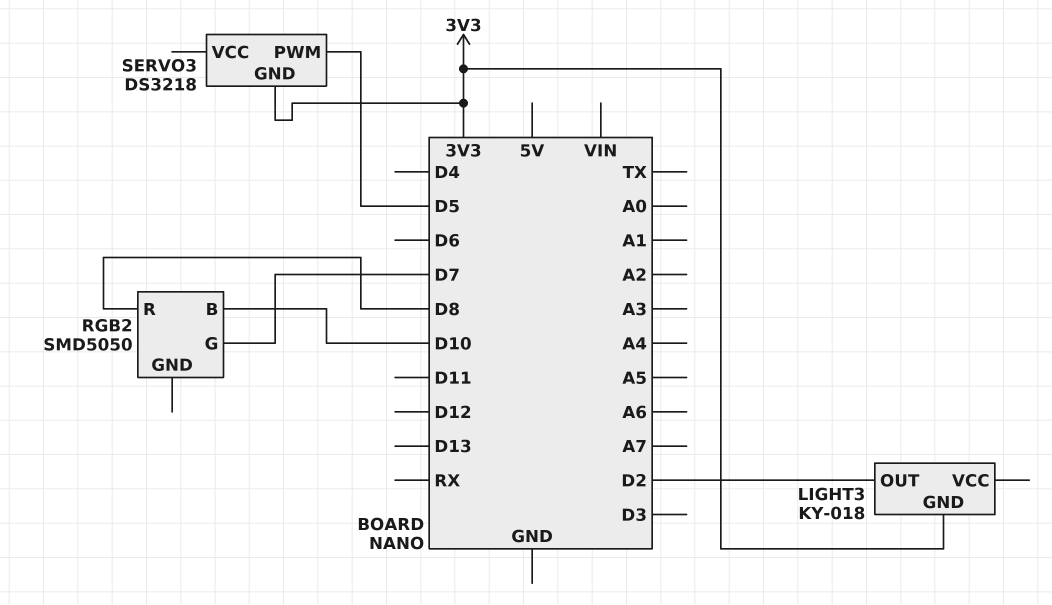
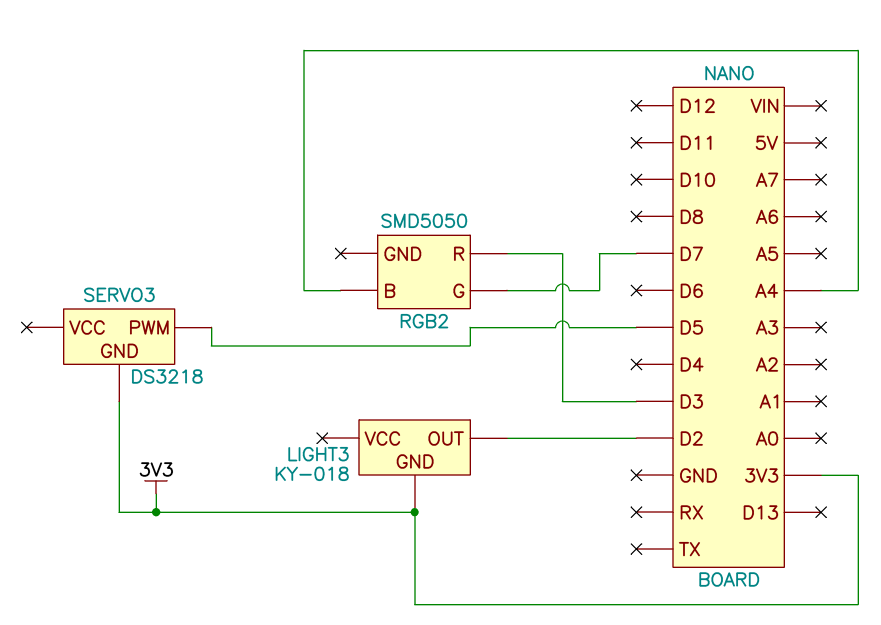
RGB2 pin B: D10 -> A4
RGB2 pin R: D8 -> D3

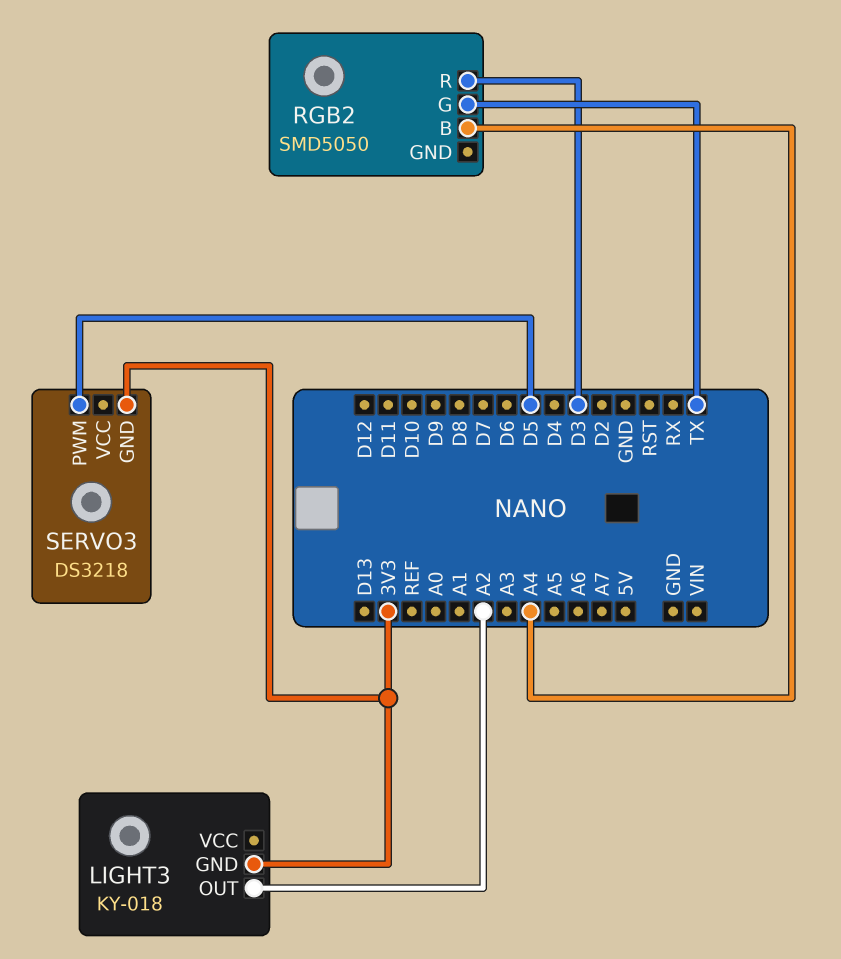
LIGHT3 pin OUT: D2 -> A2
RGB2 pin G: D7 -> TX

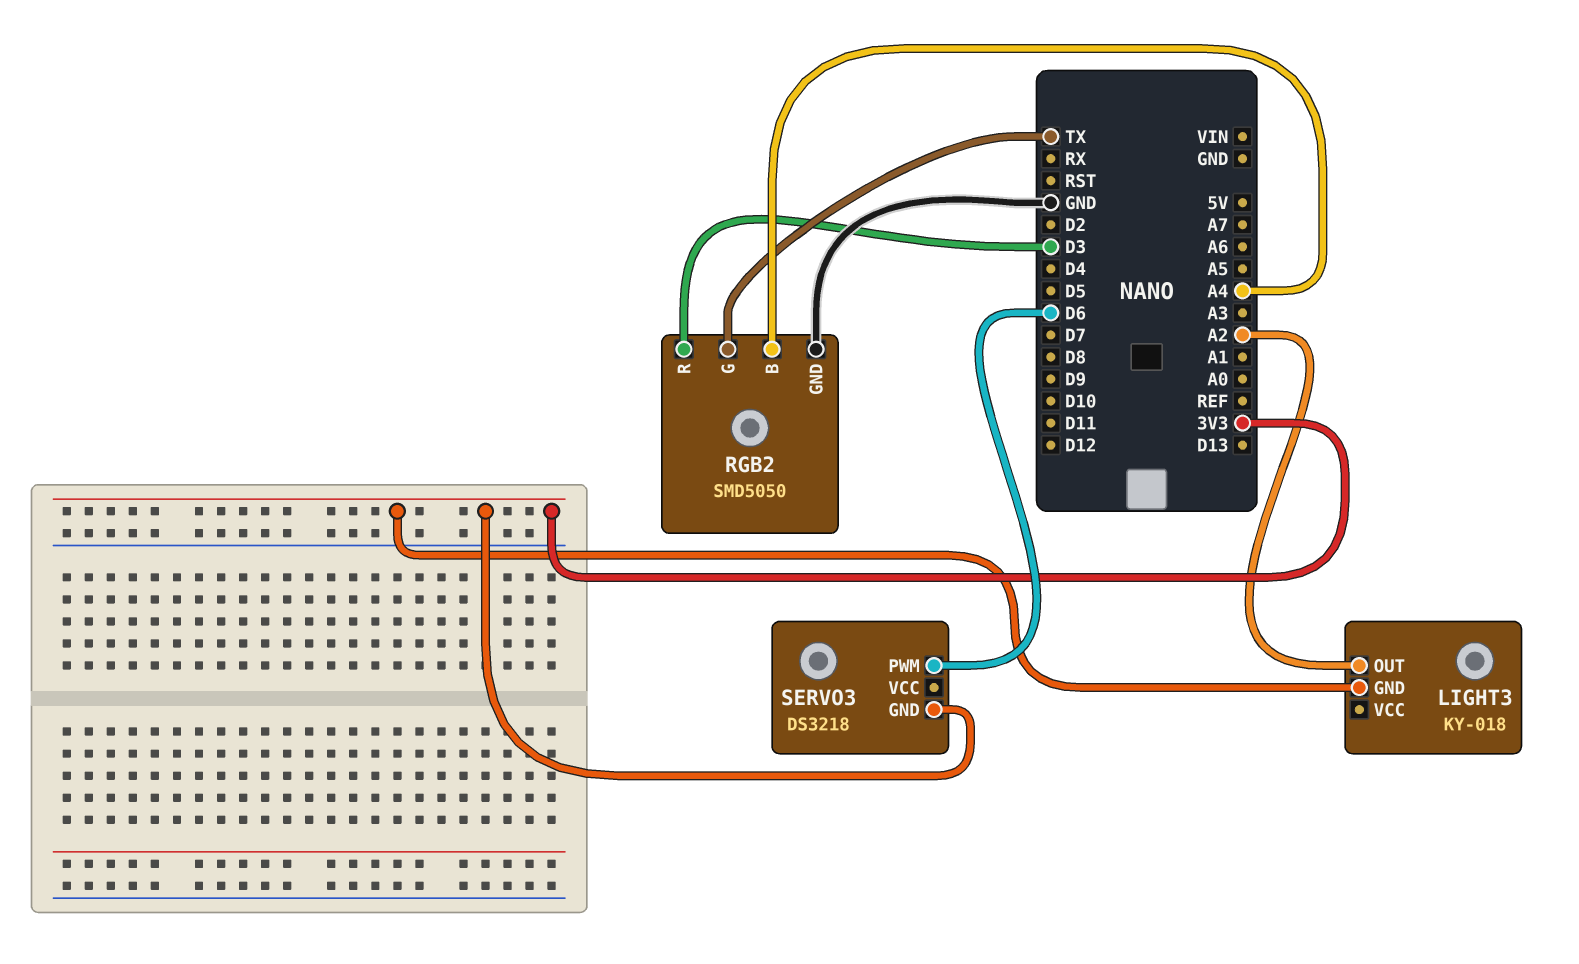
RGB2 pin GND: none -> GND
SERVO3 pin PWM: D5 -> D6

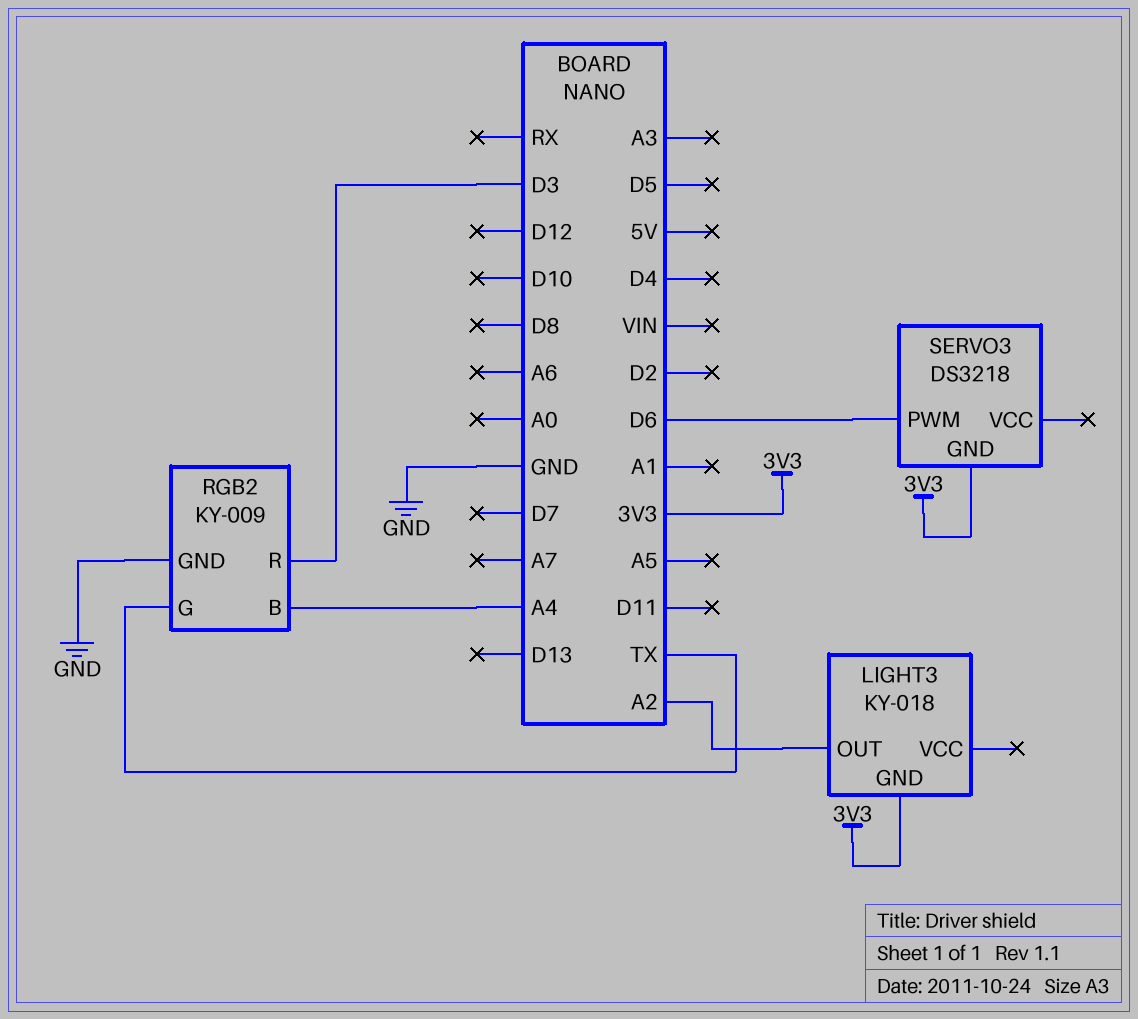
RGB2: SMD5050 -> KY-009

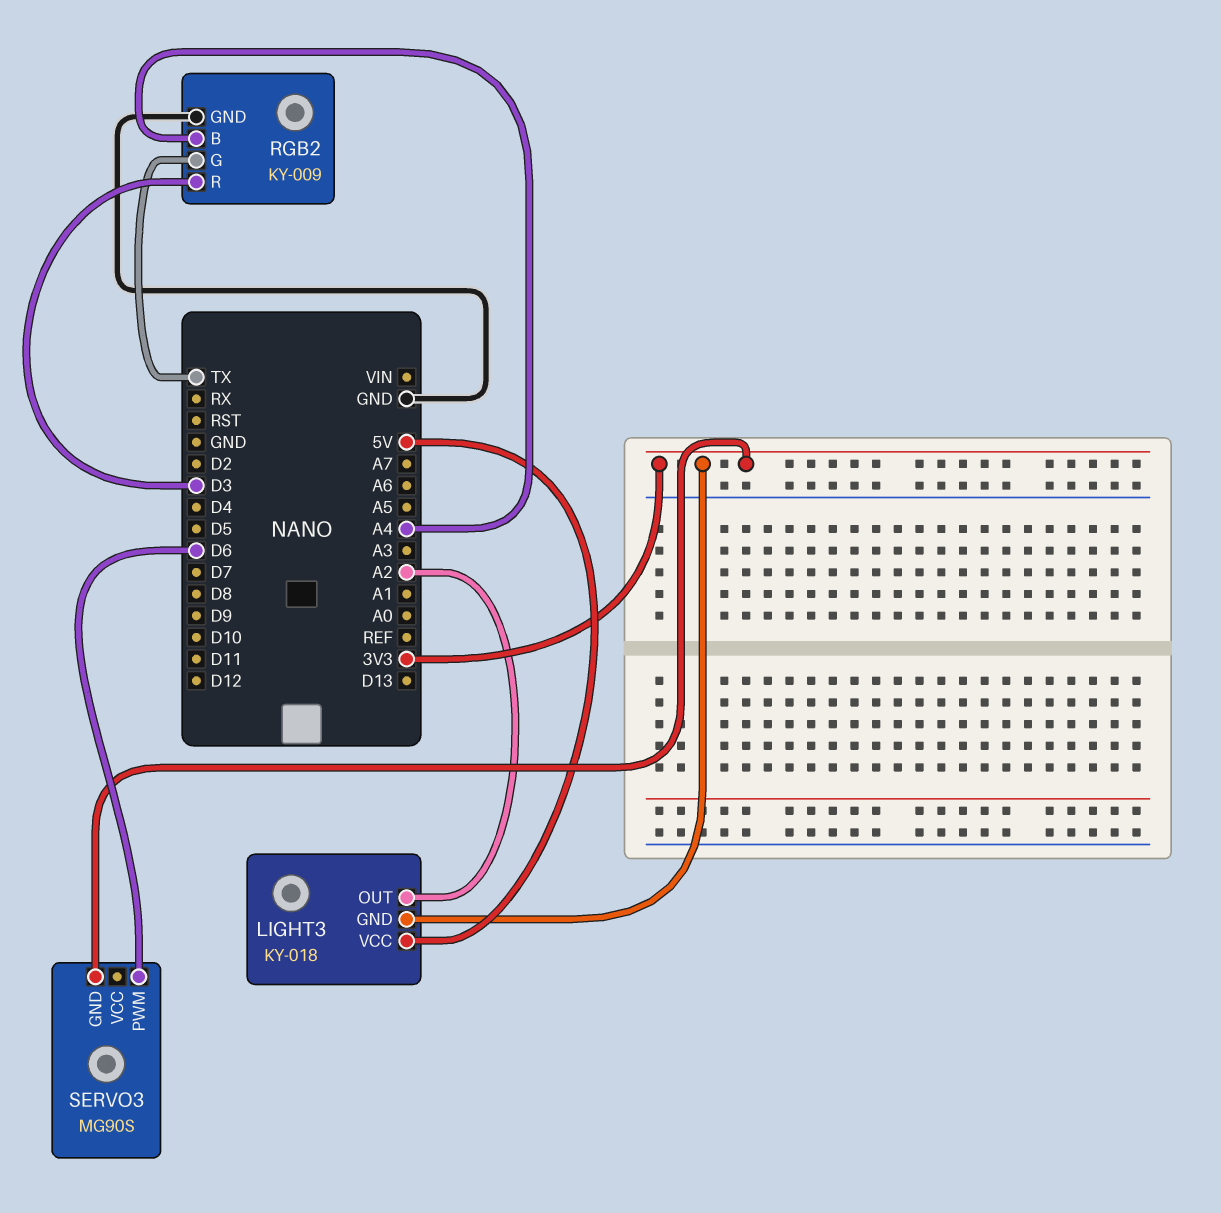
LIGHT3 pin VCC: none -> 5V
SERVO3: DS3218 -> MG90S

